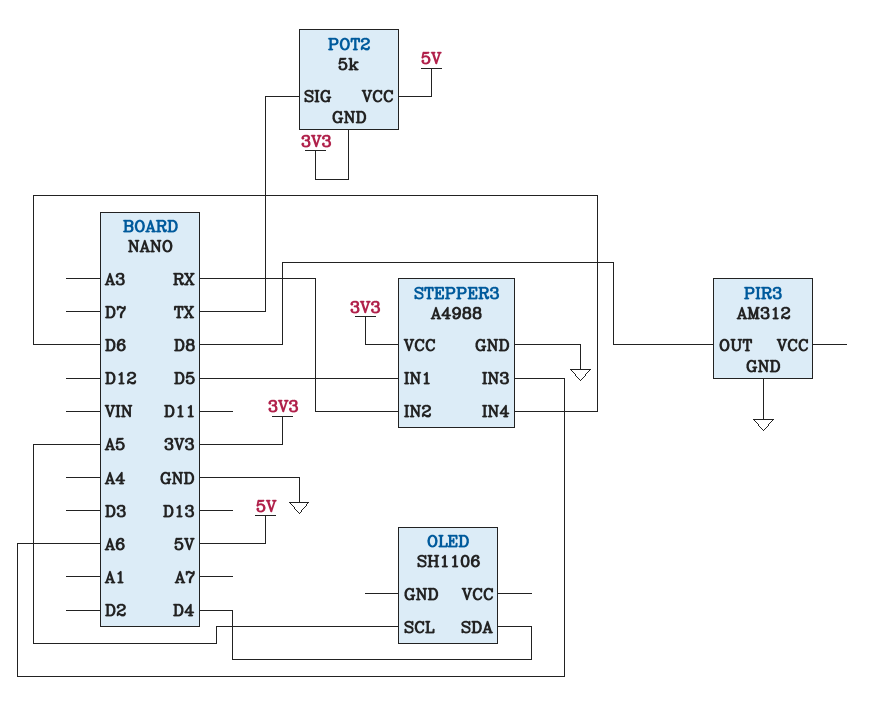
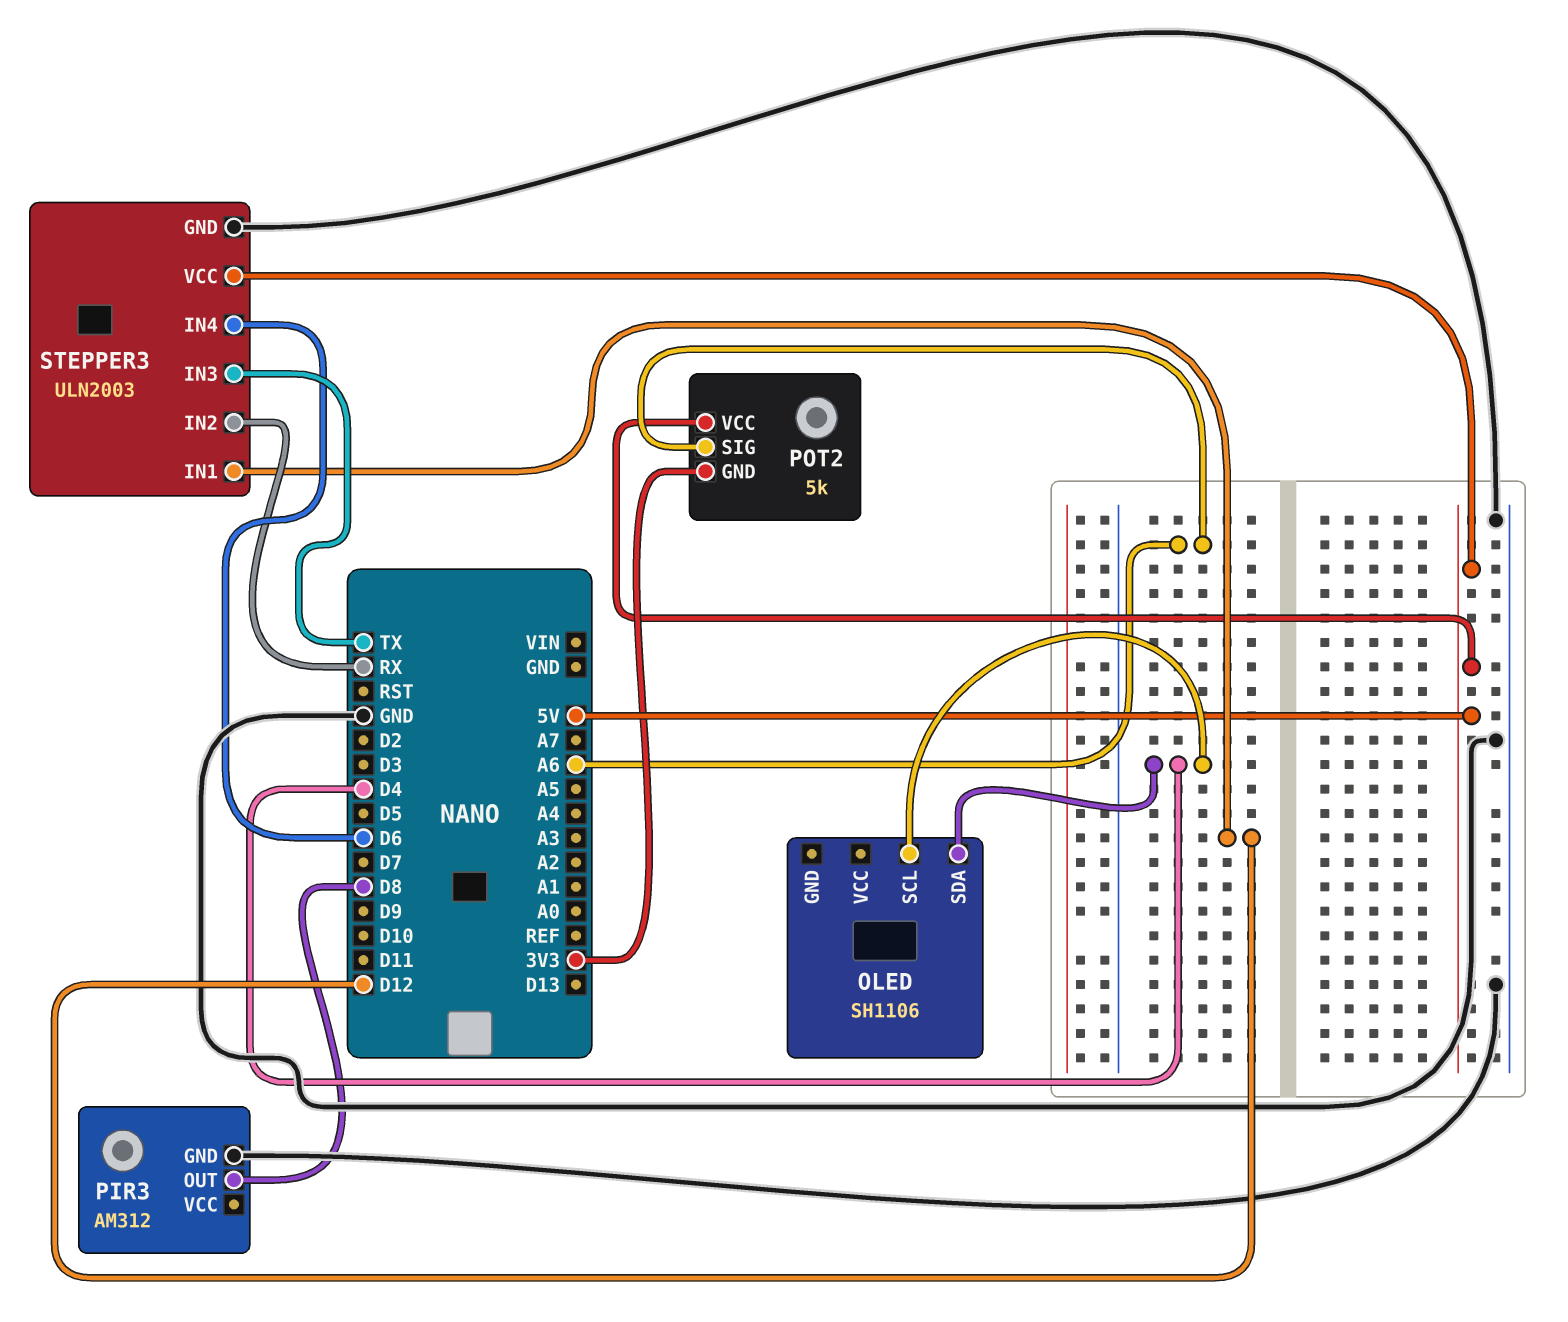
OLED pin SCL: A5 -> D4
POT2 pin SIG: TX -> A6
STEPPER3: A4988 -> ULN2003
STEPPER3 pin IN1: D5 -> D12
STEPPER3 pin IN3: A6 -> TX
STEPPER3 pin VCC: 3V3 -> 5V

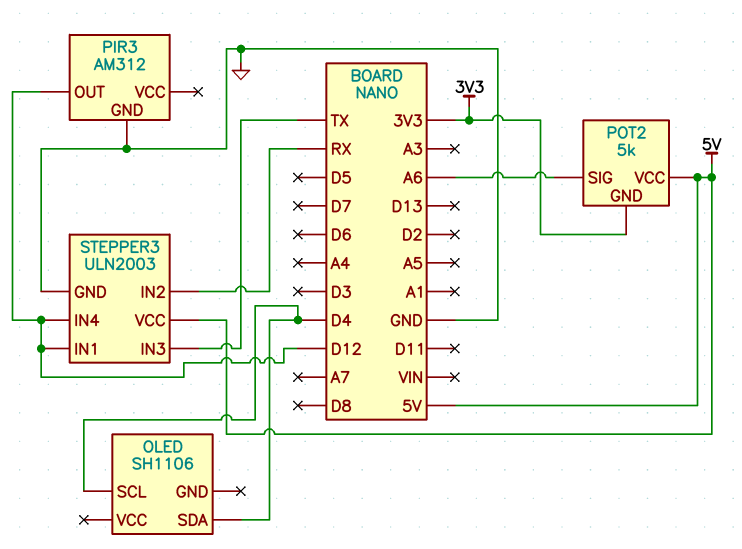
PIR3 pin OUT: D8 -> D12
STEPPER3 pin IN4: D6 -> D12

